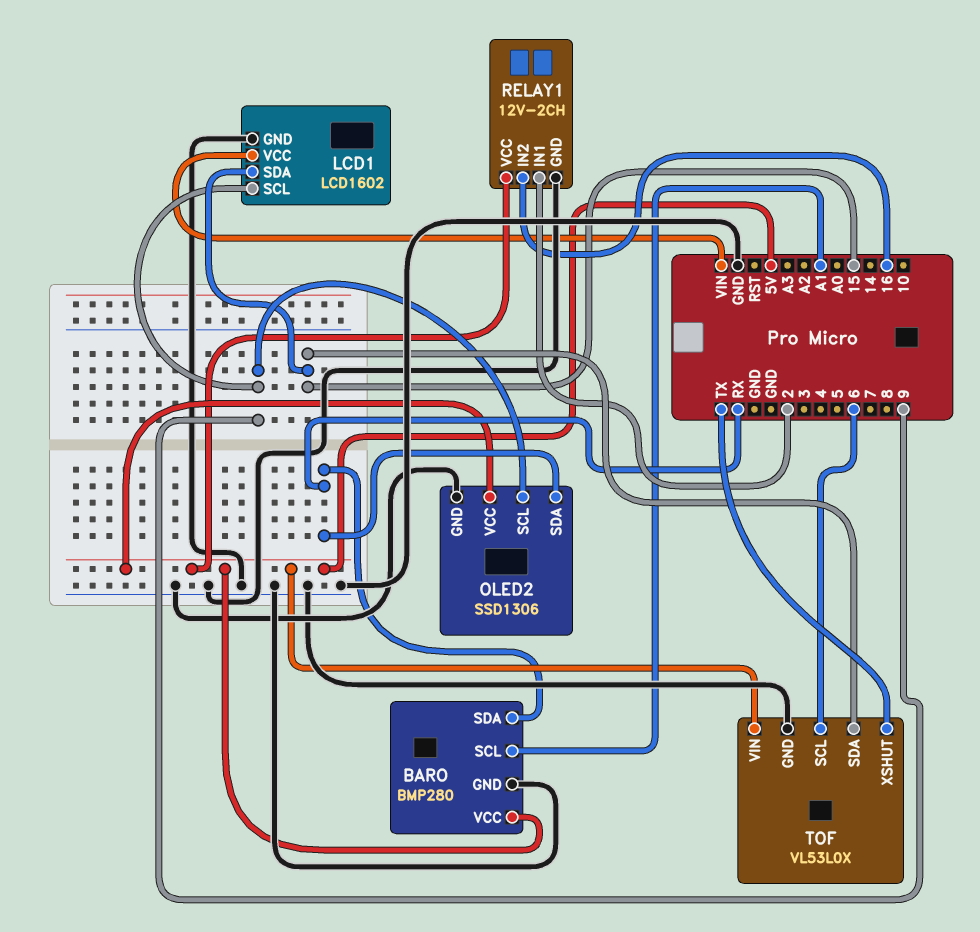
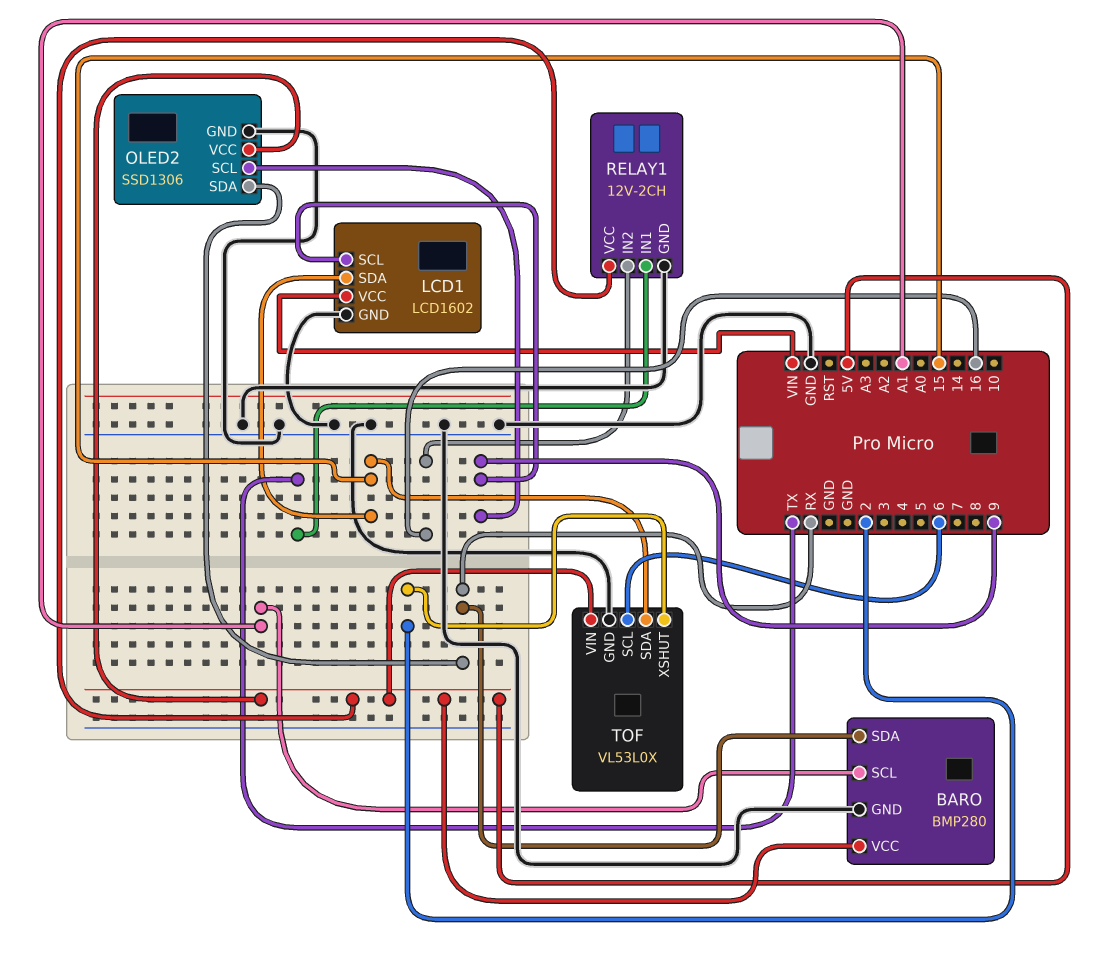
RELAY1 pin IN1: 2 -> TX
TOF pin XSHUT: TX -> 2

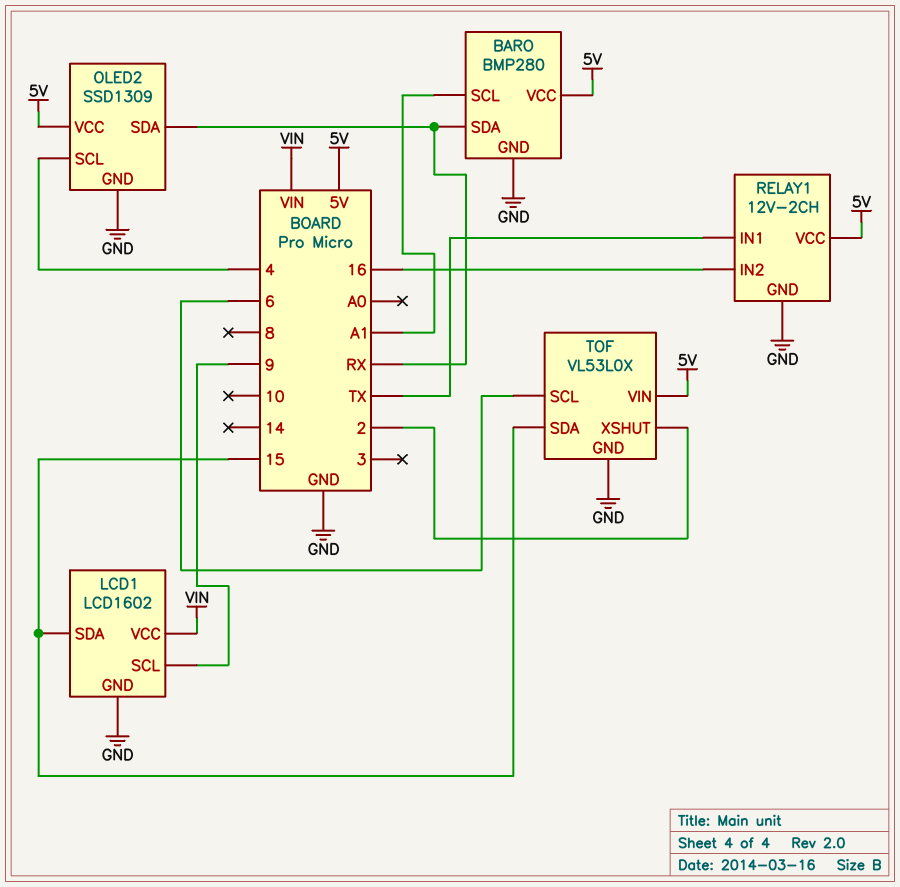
OLED2: SSD1306 -> SSD1309
OLED2 pin SCL: 9 -> 4

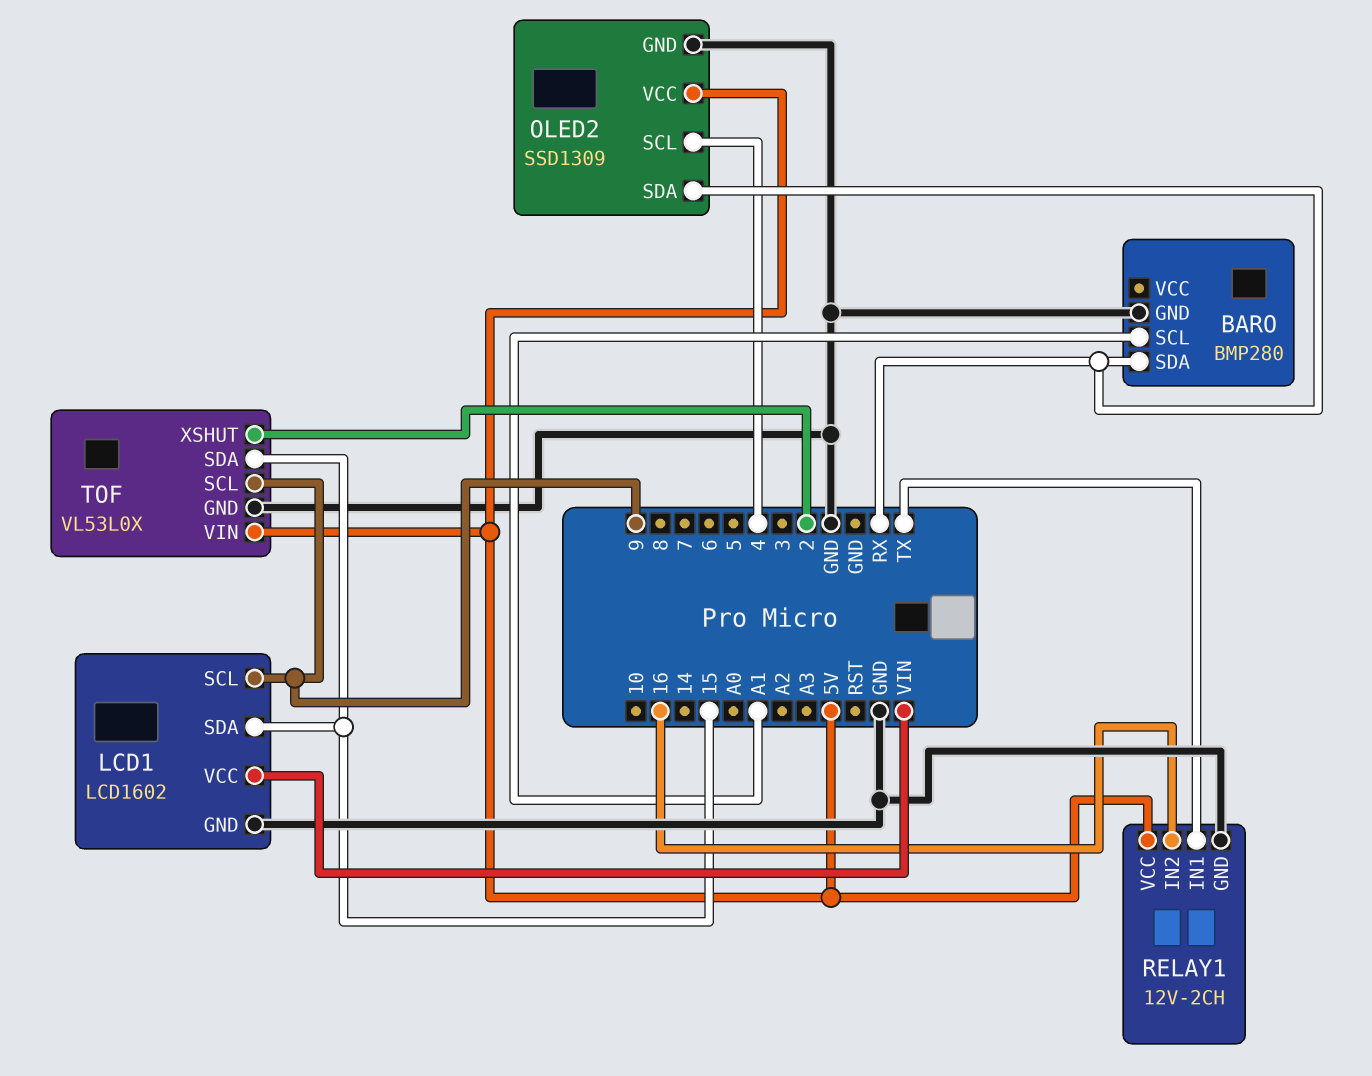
BARO pin VCC: 5V -> none
TOF pin SCL: 6 -> 9

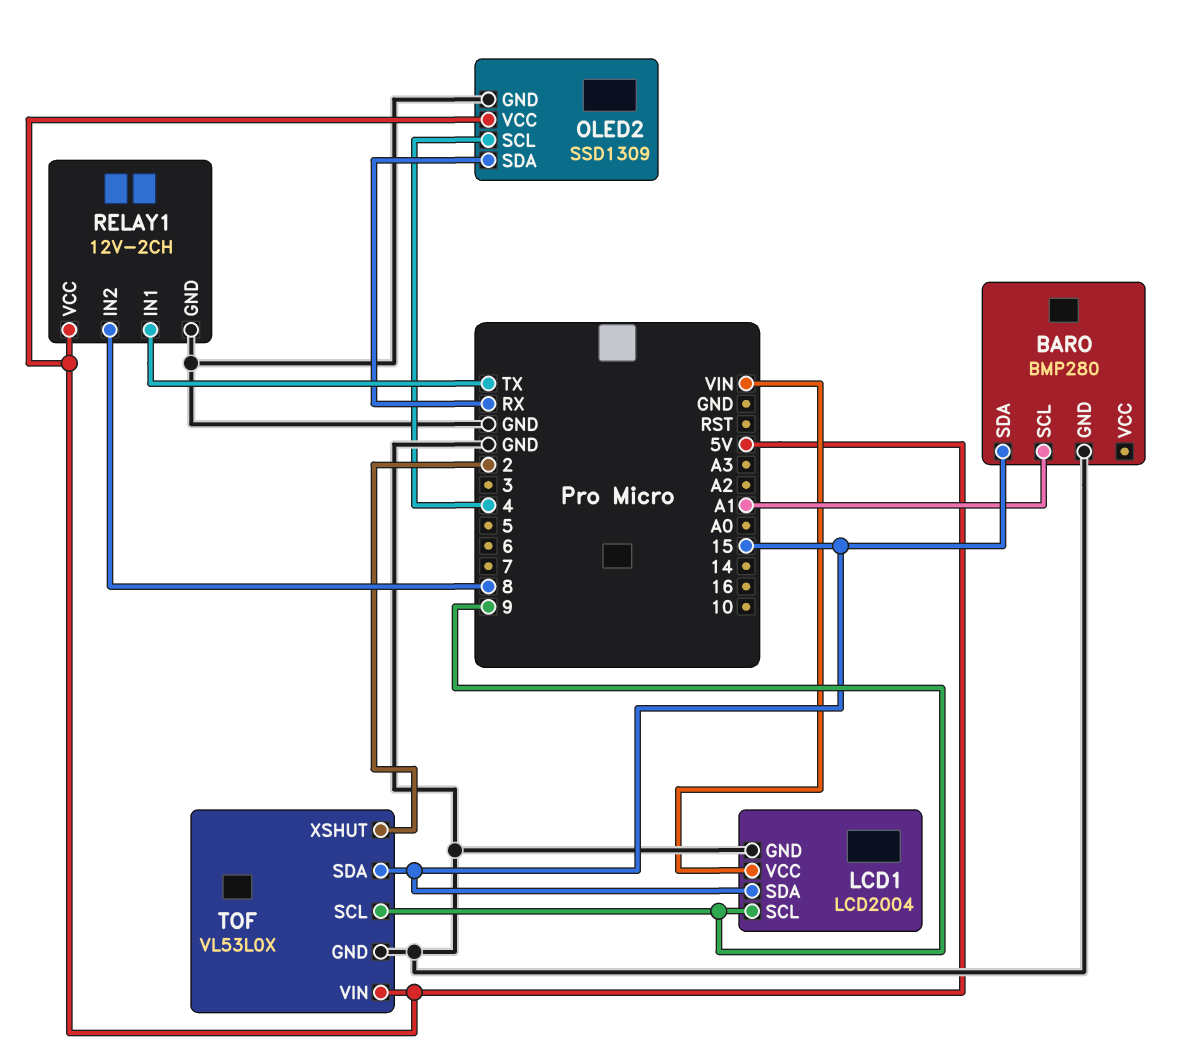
BARO pin SDA: RX -> 15
LCD1: LCD1602 -> LCD2004
RELAY1 pin IN2: 16 -> 8

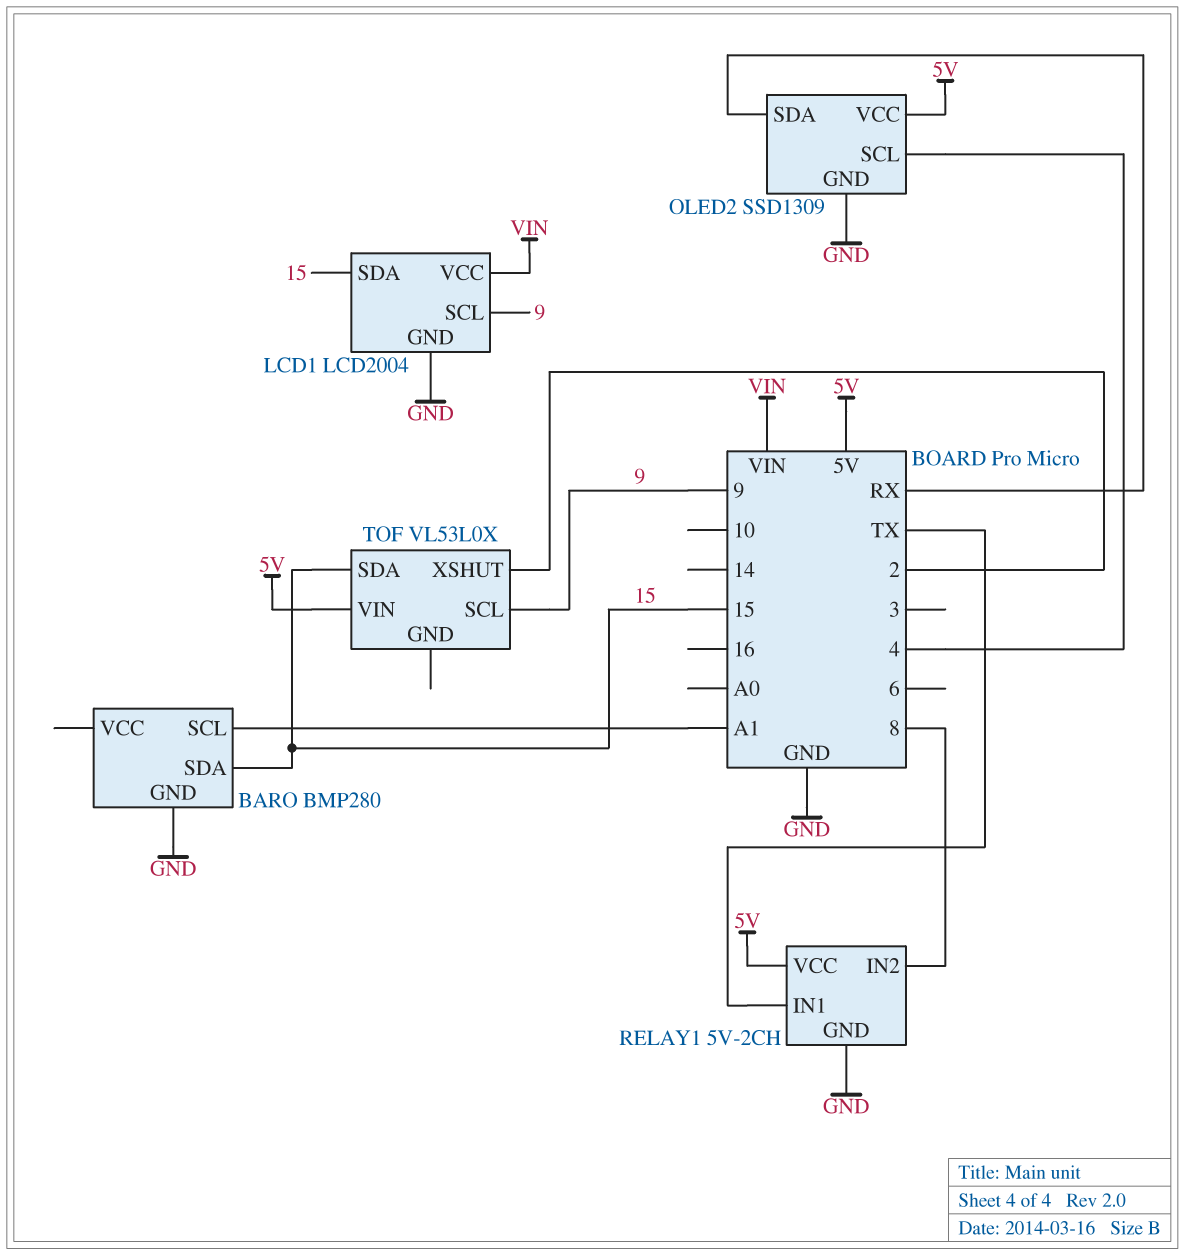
RELAY1: 12V-2CH -> 5V-2CH
TOF pin GND: GND -> none

